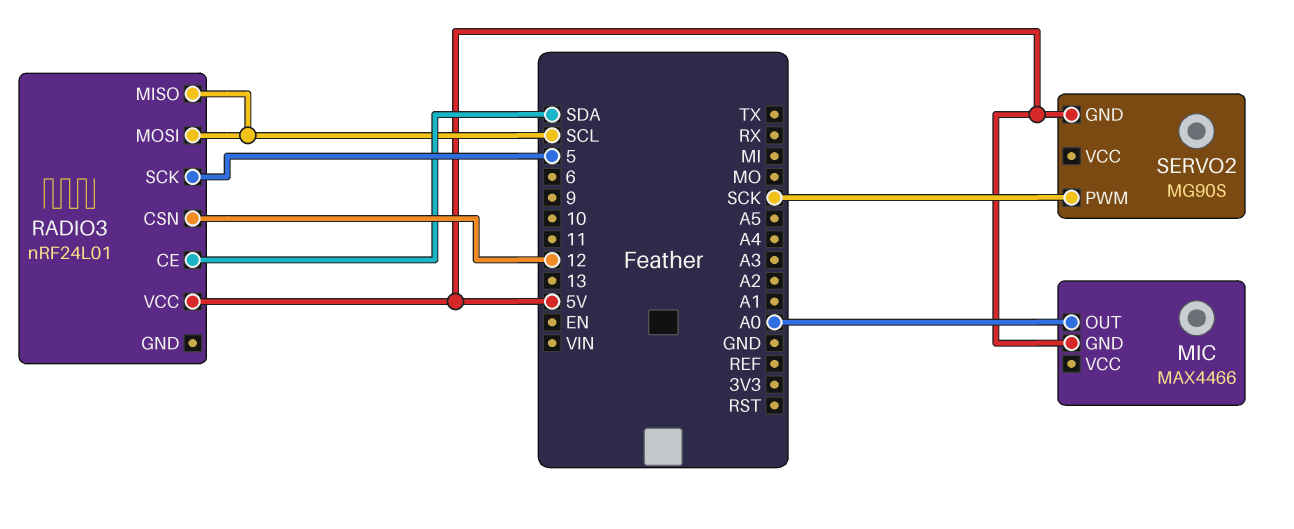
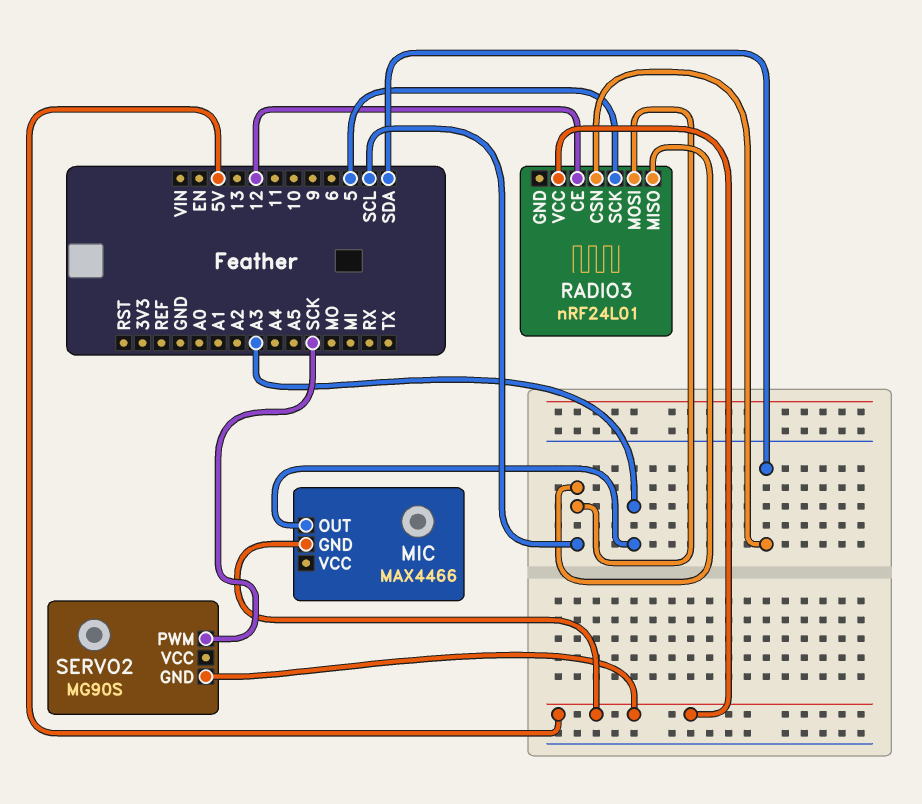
MIC pin OUT: A0 -> A3
RADIO3 pin CE: SDA -> 12
RADIO3 pin CSN: 12 -> SDA

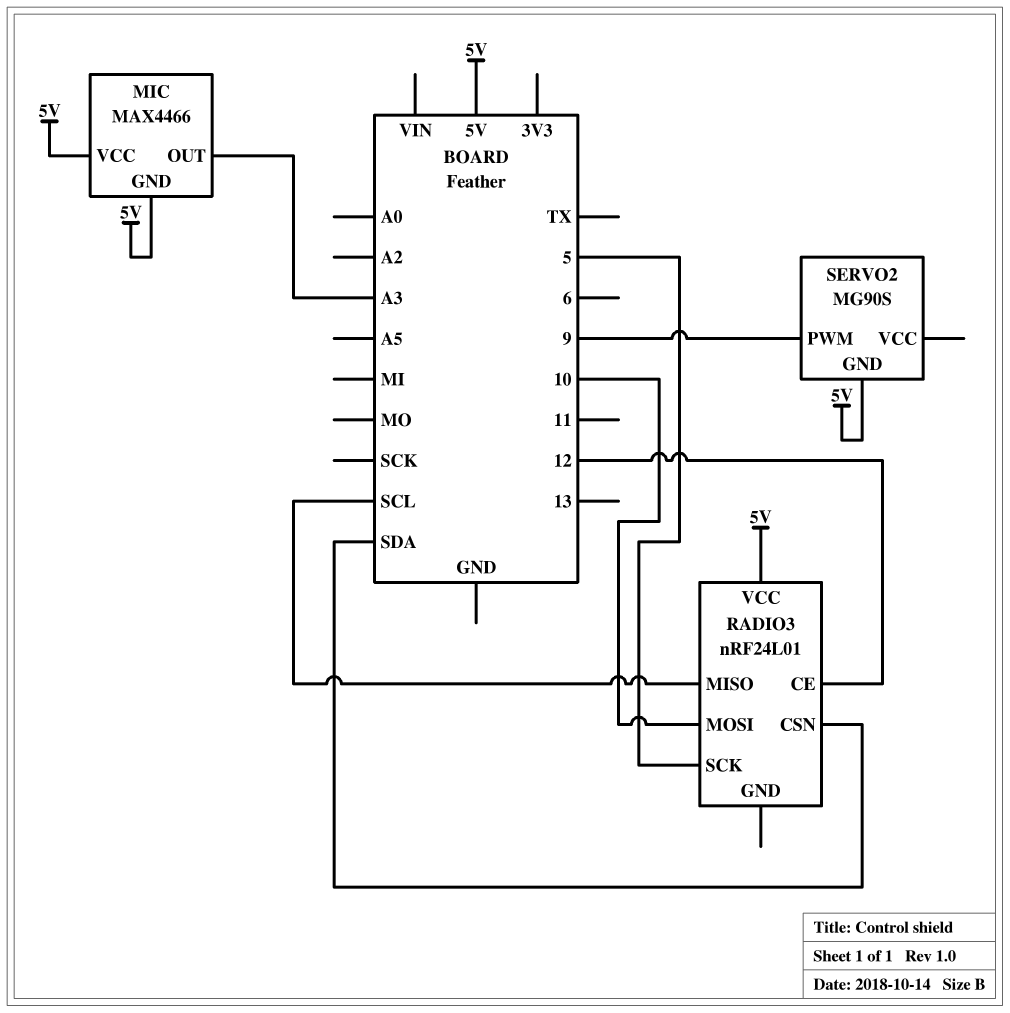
MIC pin VCC: none -> 5V
RADIO3 pin MOSI: SCL -> 10
SERVO2 pin PWM: SCK -> 9

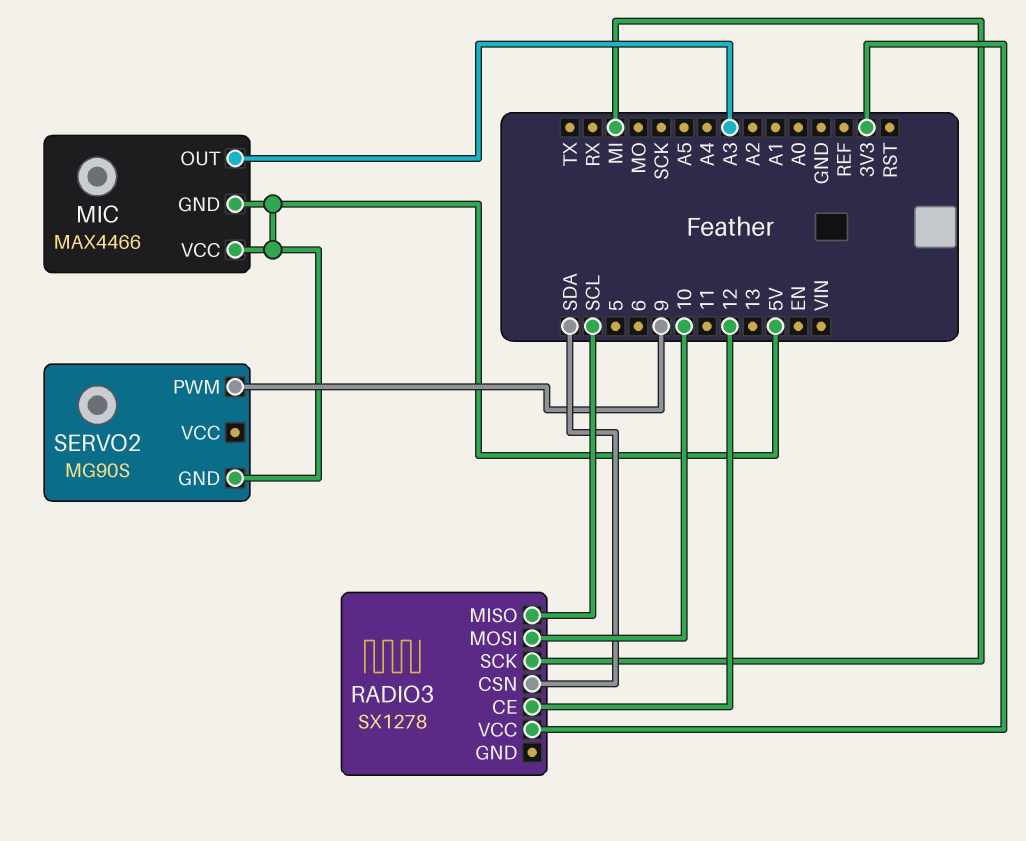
RADIO3: nRF24L01 -> SX1278
RADIO3 pin SCK: 5 -> MI
RADIO3 pin VCC: 5V -> 3V3

